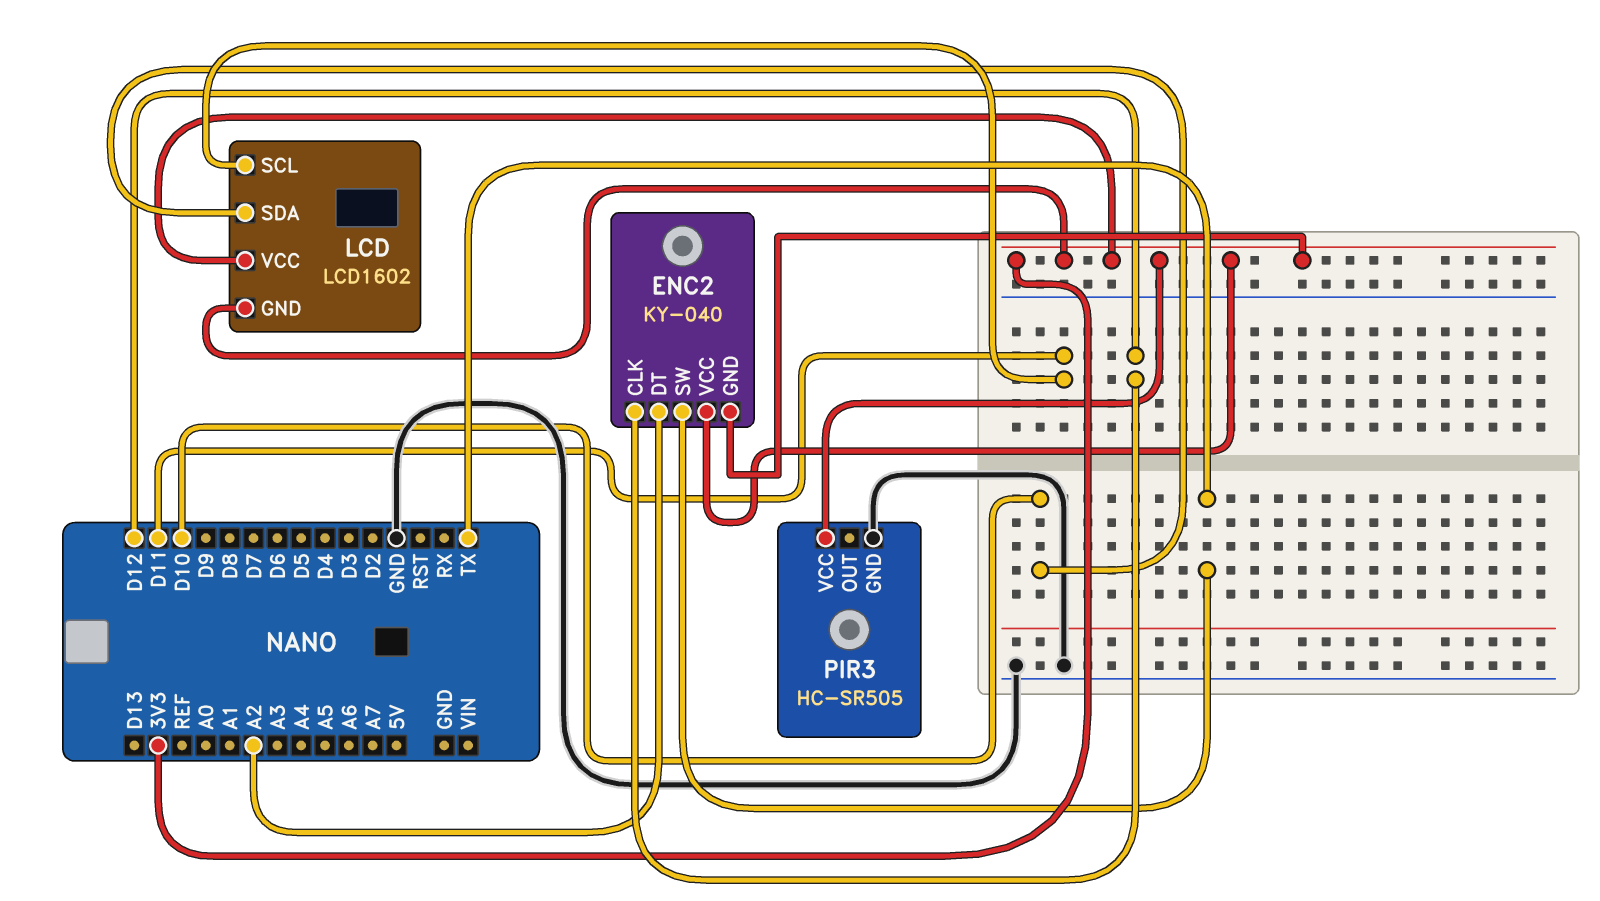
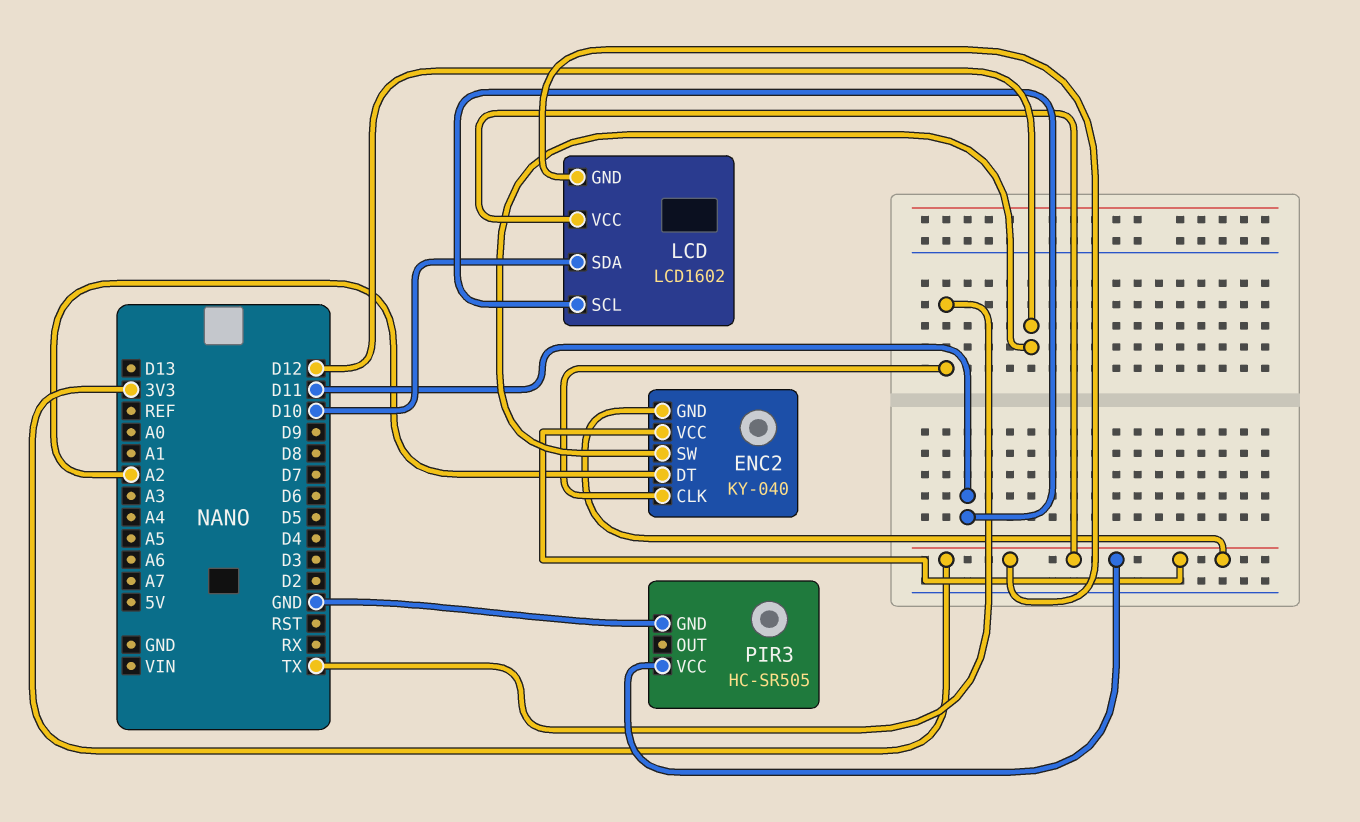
ENC2 pin CLK: D12 -> TX
ENC2 pin SW: TX -> D12

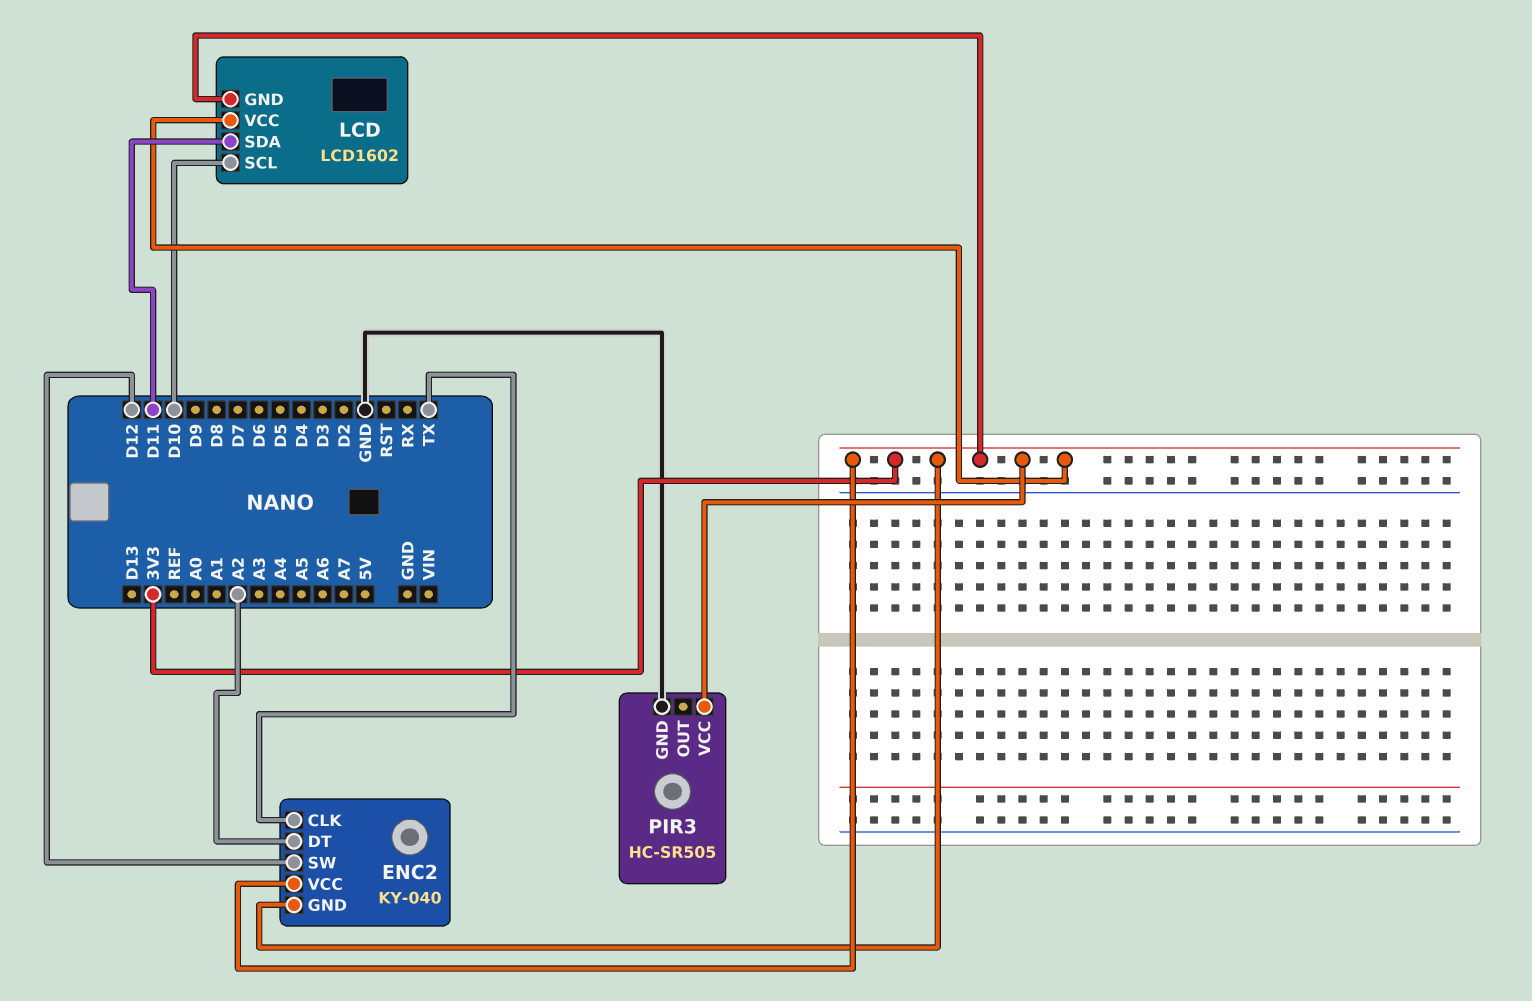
LCD pin SCL: D11 -> D10
LCD pin SDA: D10 -> D11

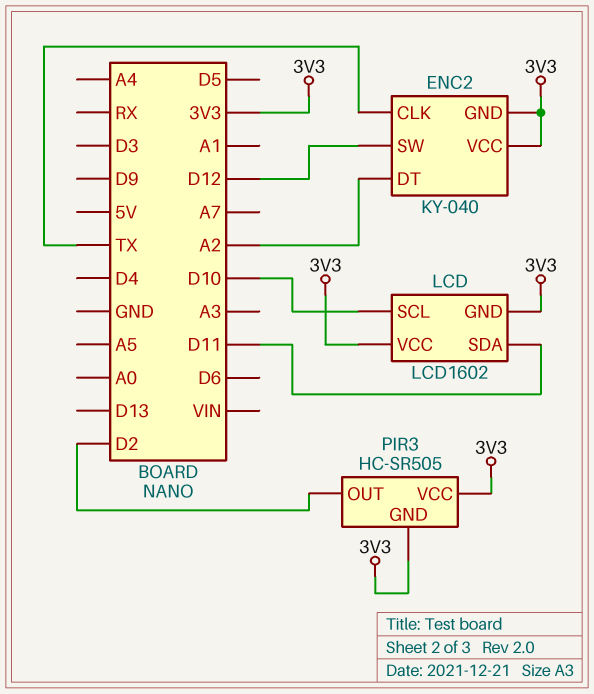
PIR3 pin GND: GND -> 3V3
PIR3 pin OUT: none -> D2

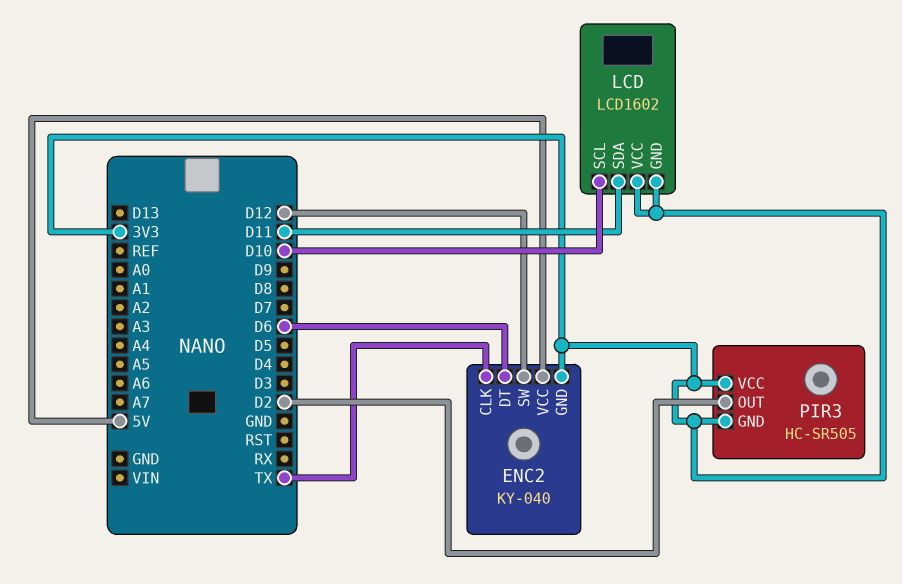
ENC2 pin DT: A2 -> D6
ENC2 pin VCC: 3V3 -> 5V

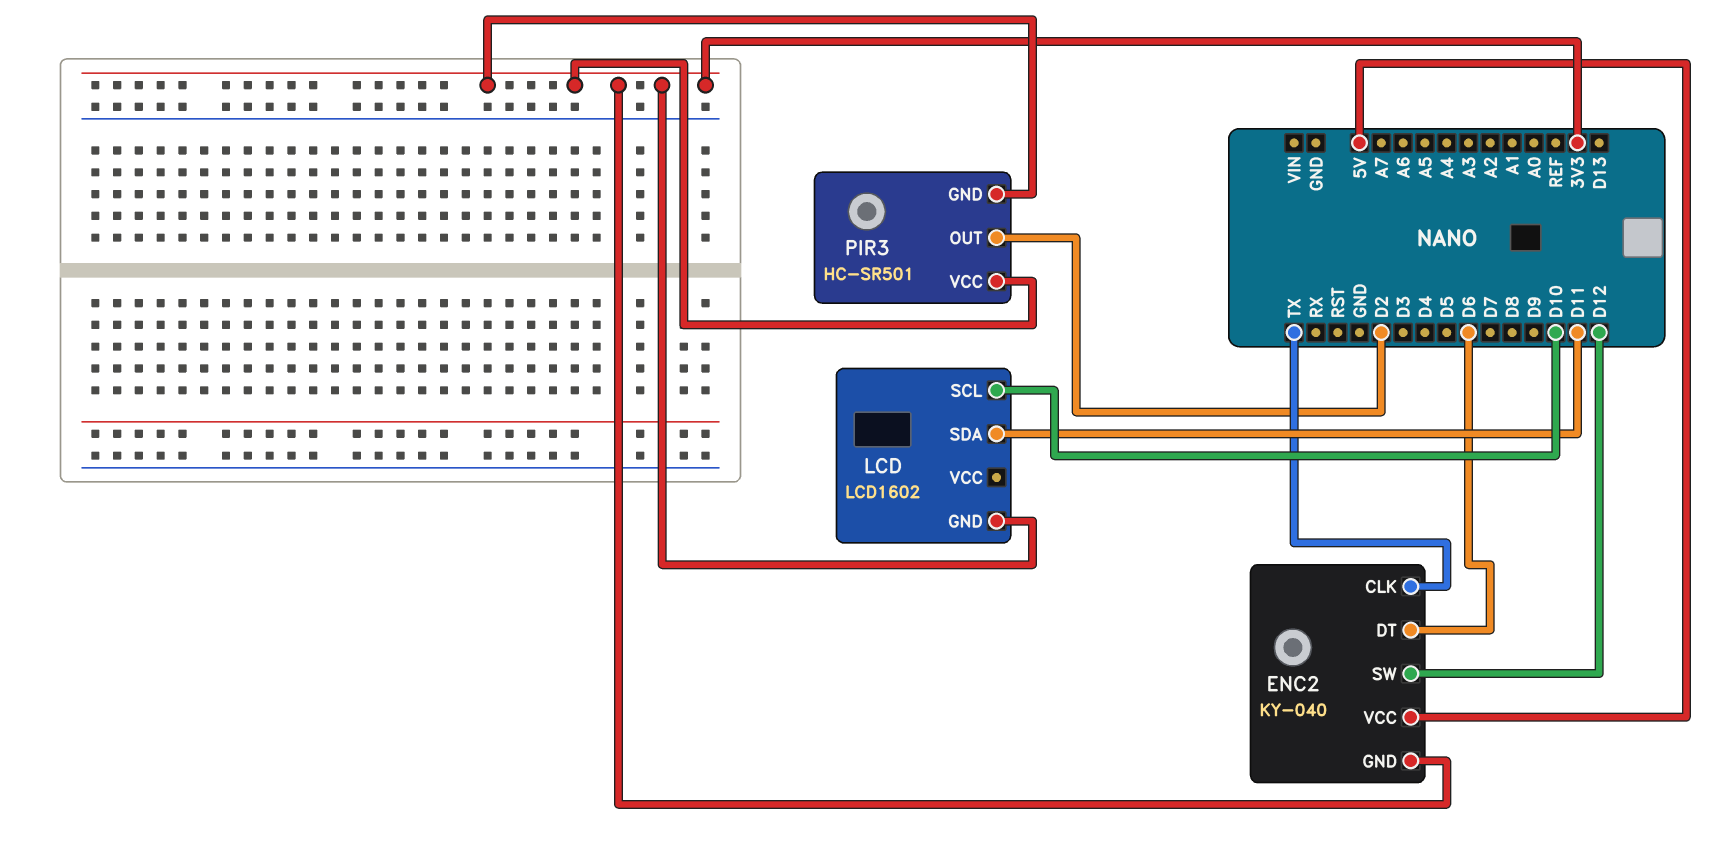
LCD pin VCC: 3V3 -> none
PIR3: HC-SR505 -> HC-SR501

